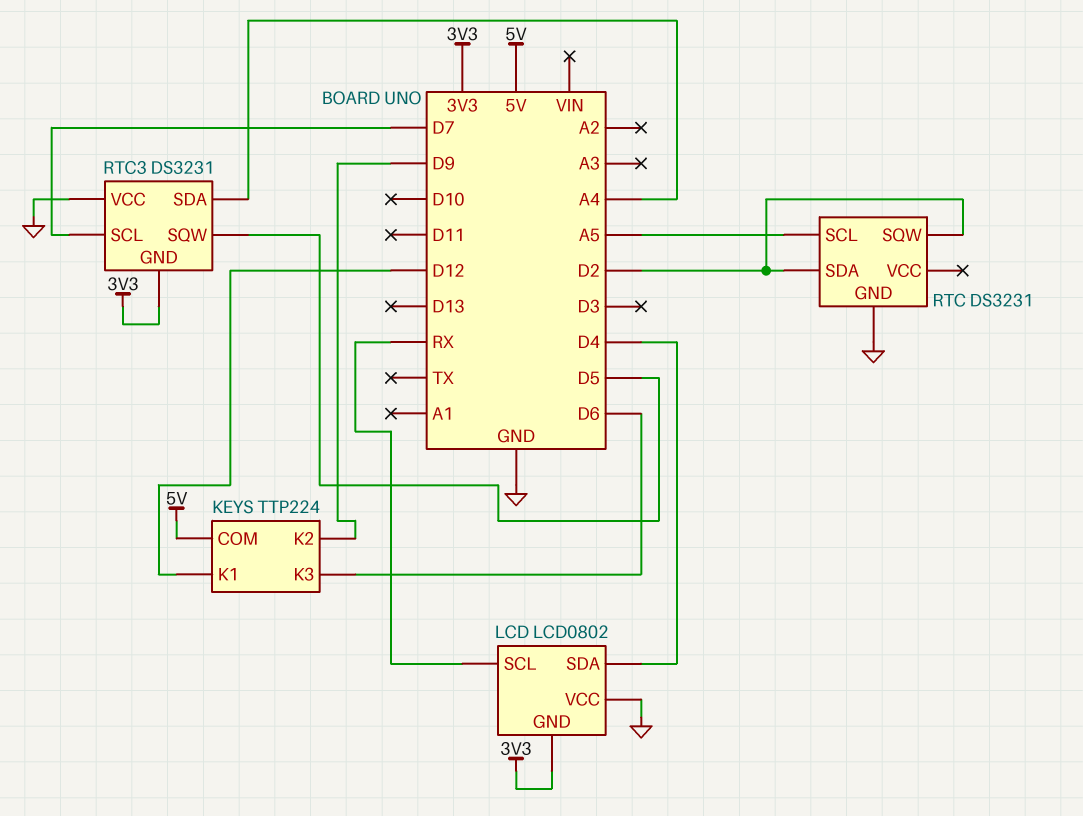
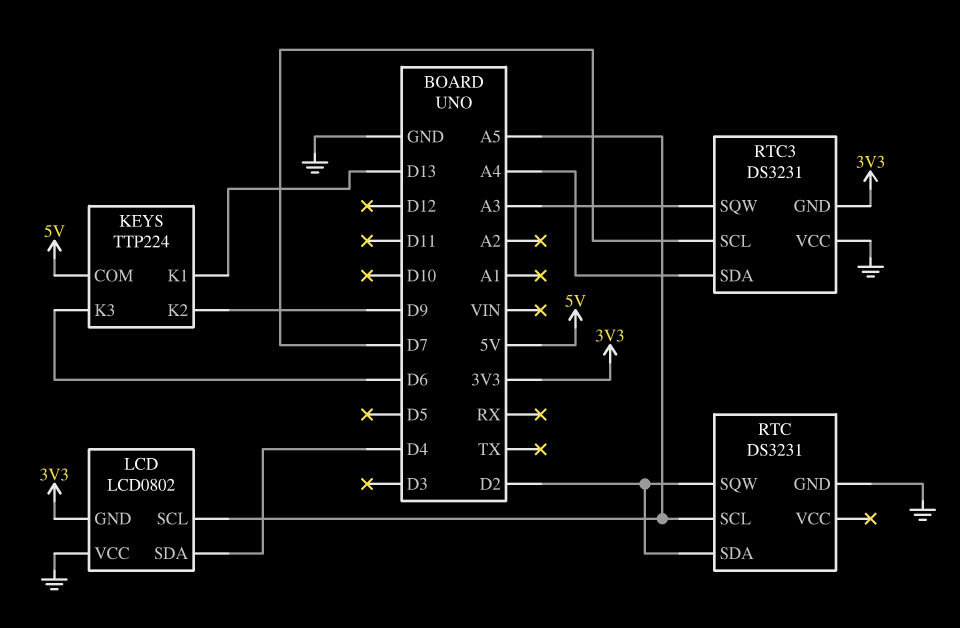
KEYS pin K1: D12 -> D13
LCD pin SCL: RX -> A5
RTC3 pin SQW: D5 -> A3

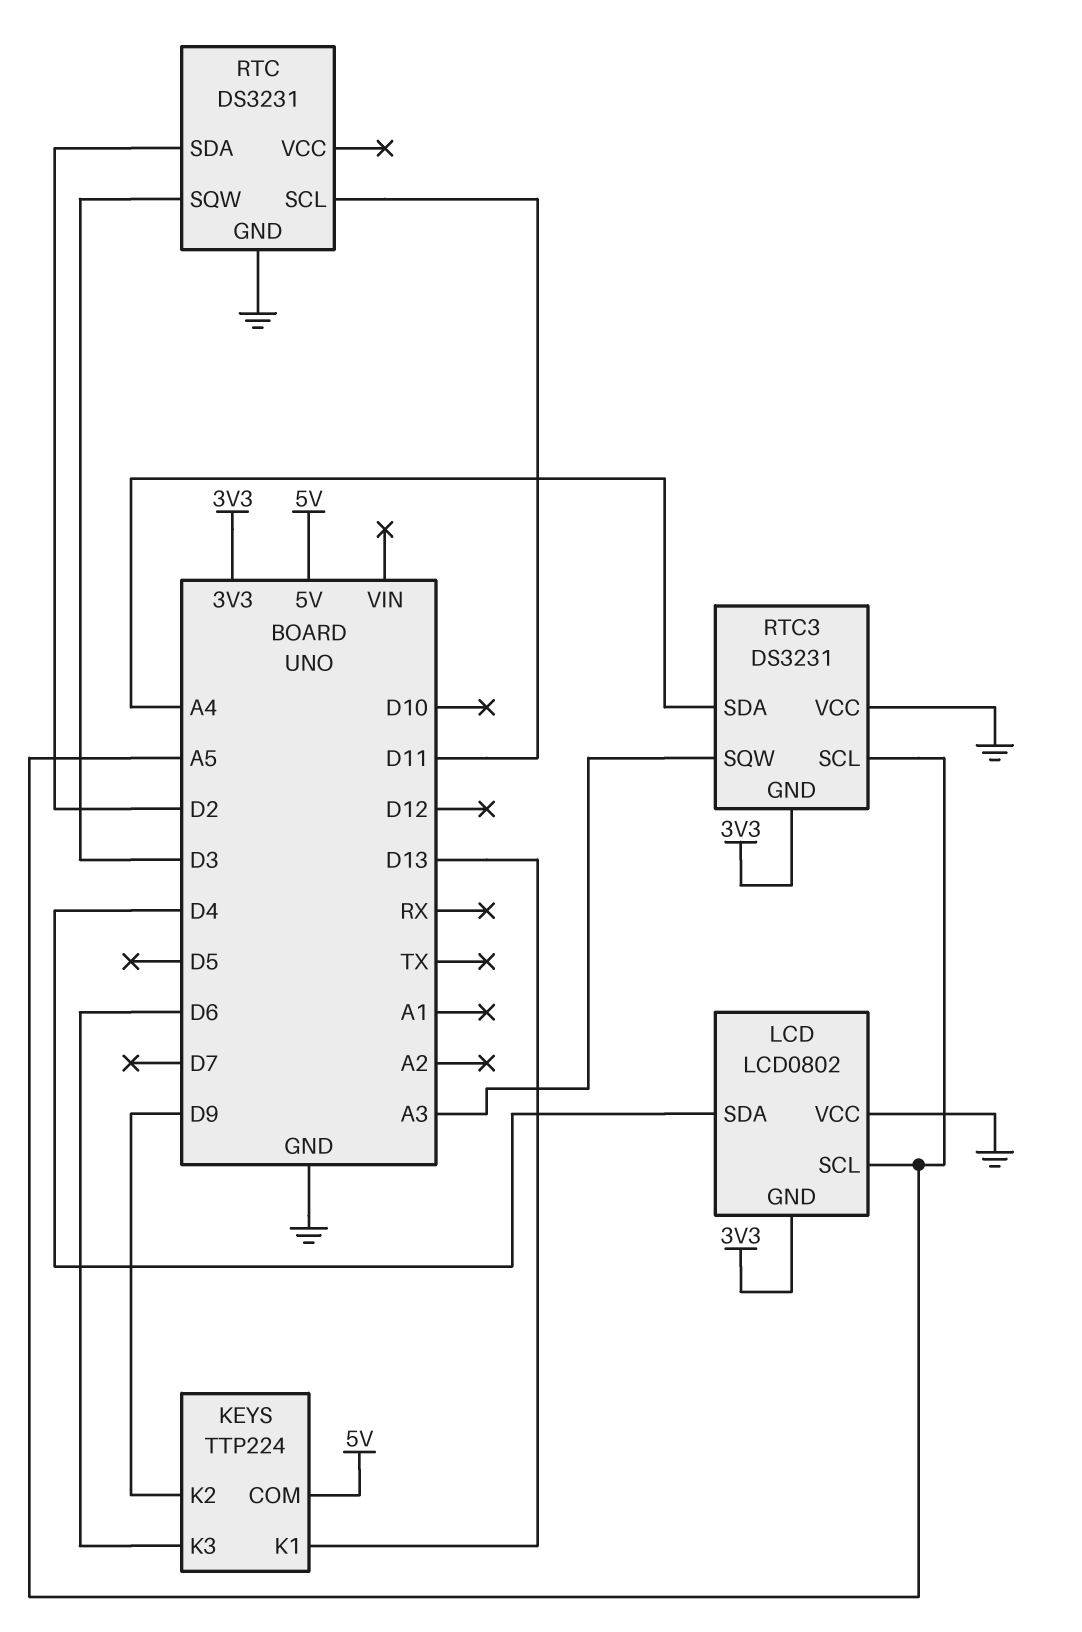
RTC pin SCL: A5 -> D11
RTC pin SQW: D2 -> D3
RTC3 pin SCL: D7 -> A5

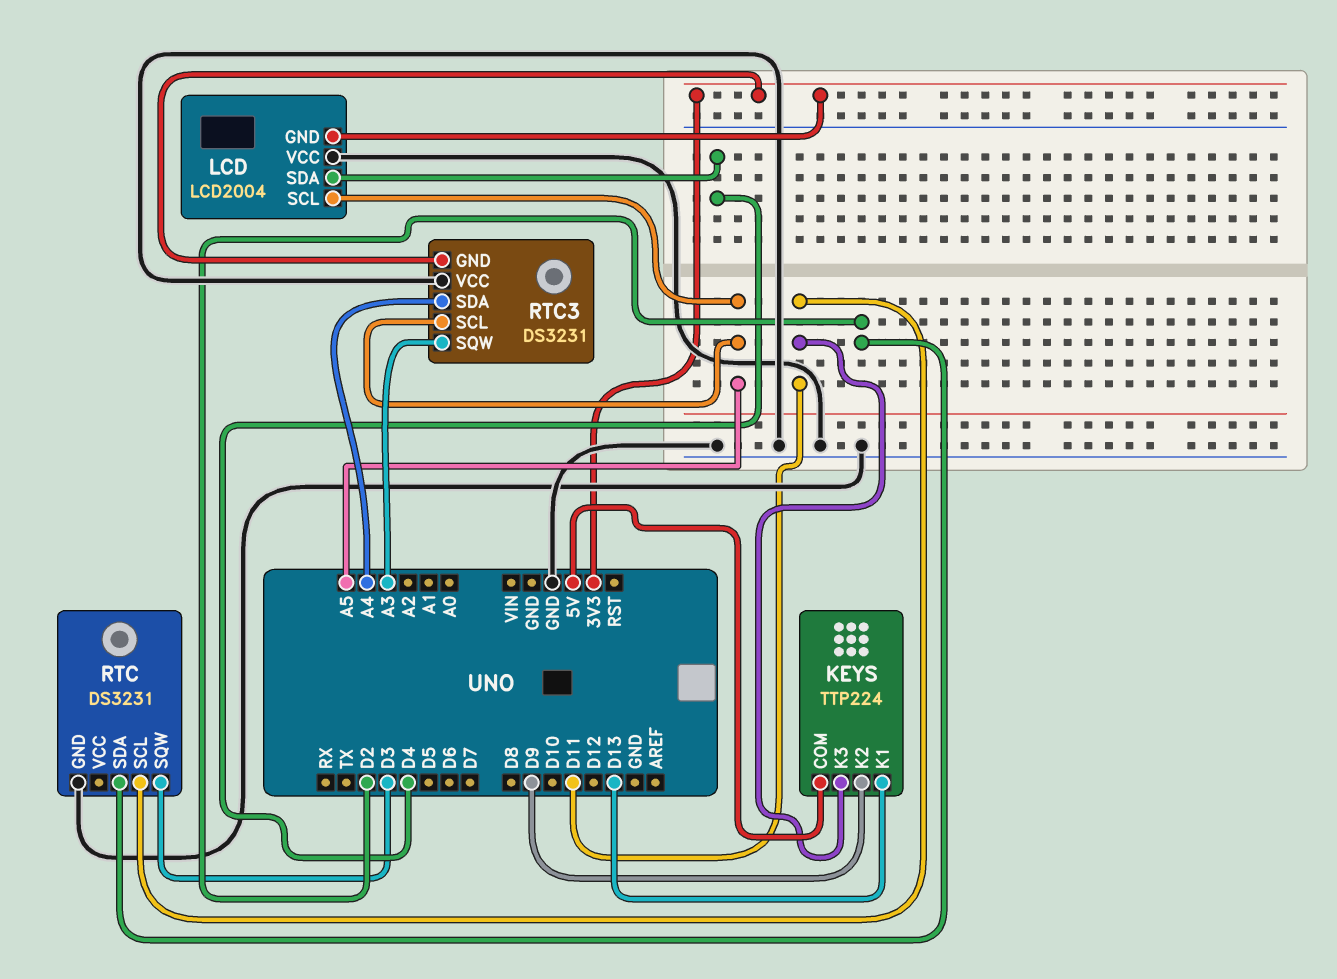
KEYS pin K3: D6 -> D11
LCD: LCD0802 -> LCD2004

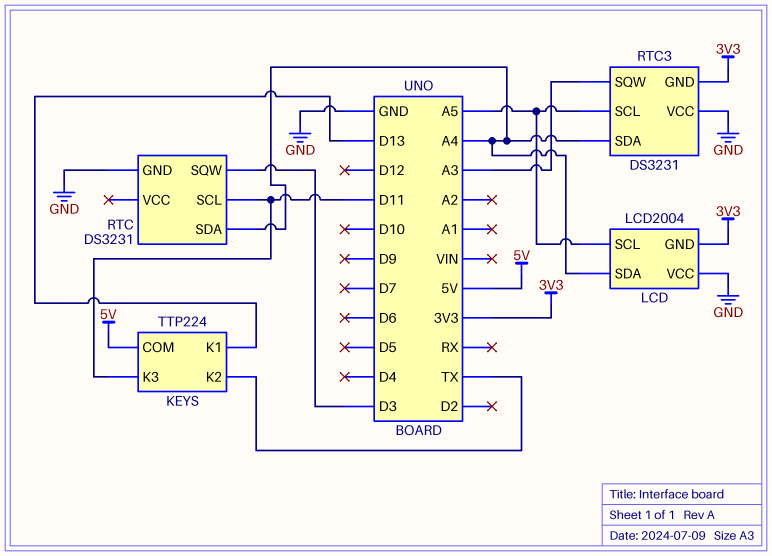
KEYS pin K2: D9 -> TX
LCD pin SDA: D4 -> A4
RTC pin SDA: D2 -> A4

